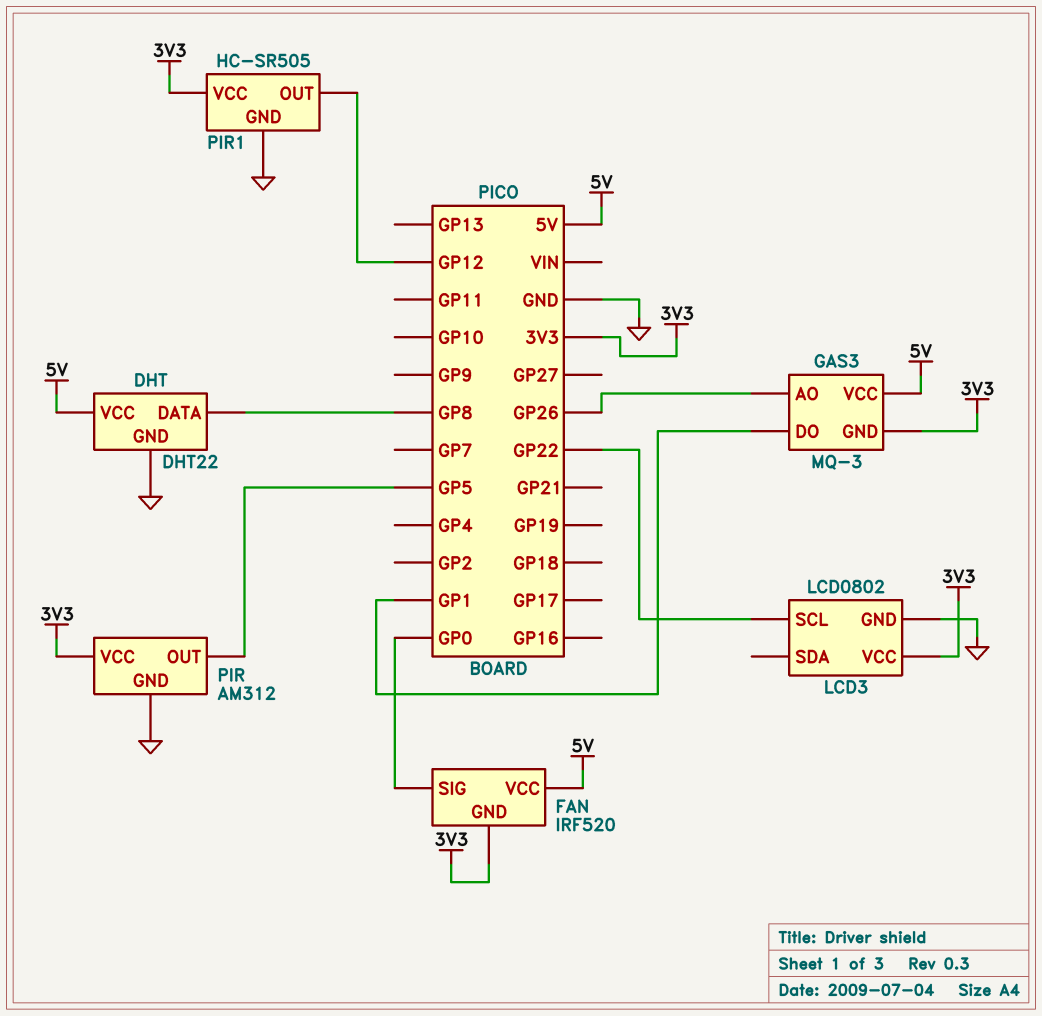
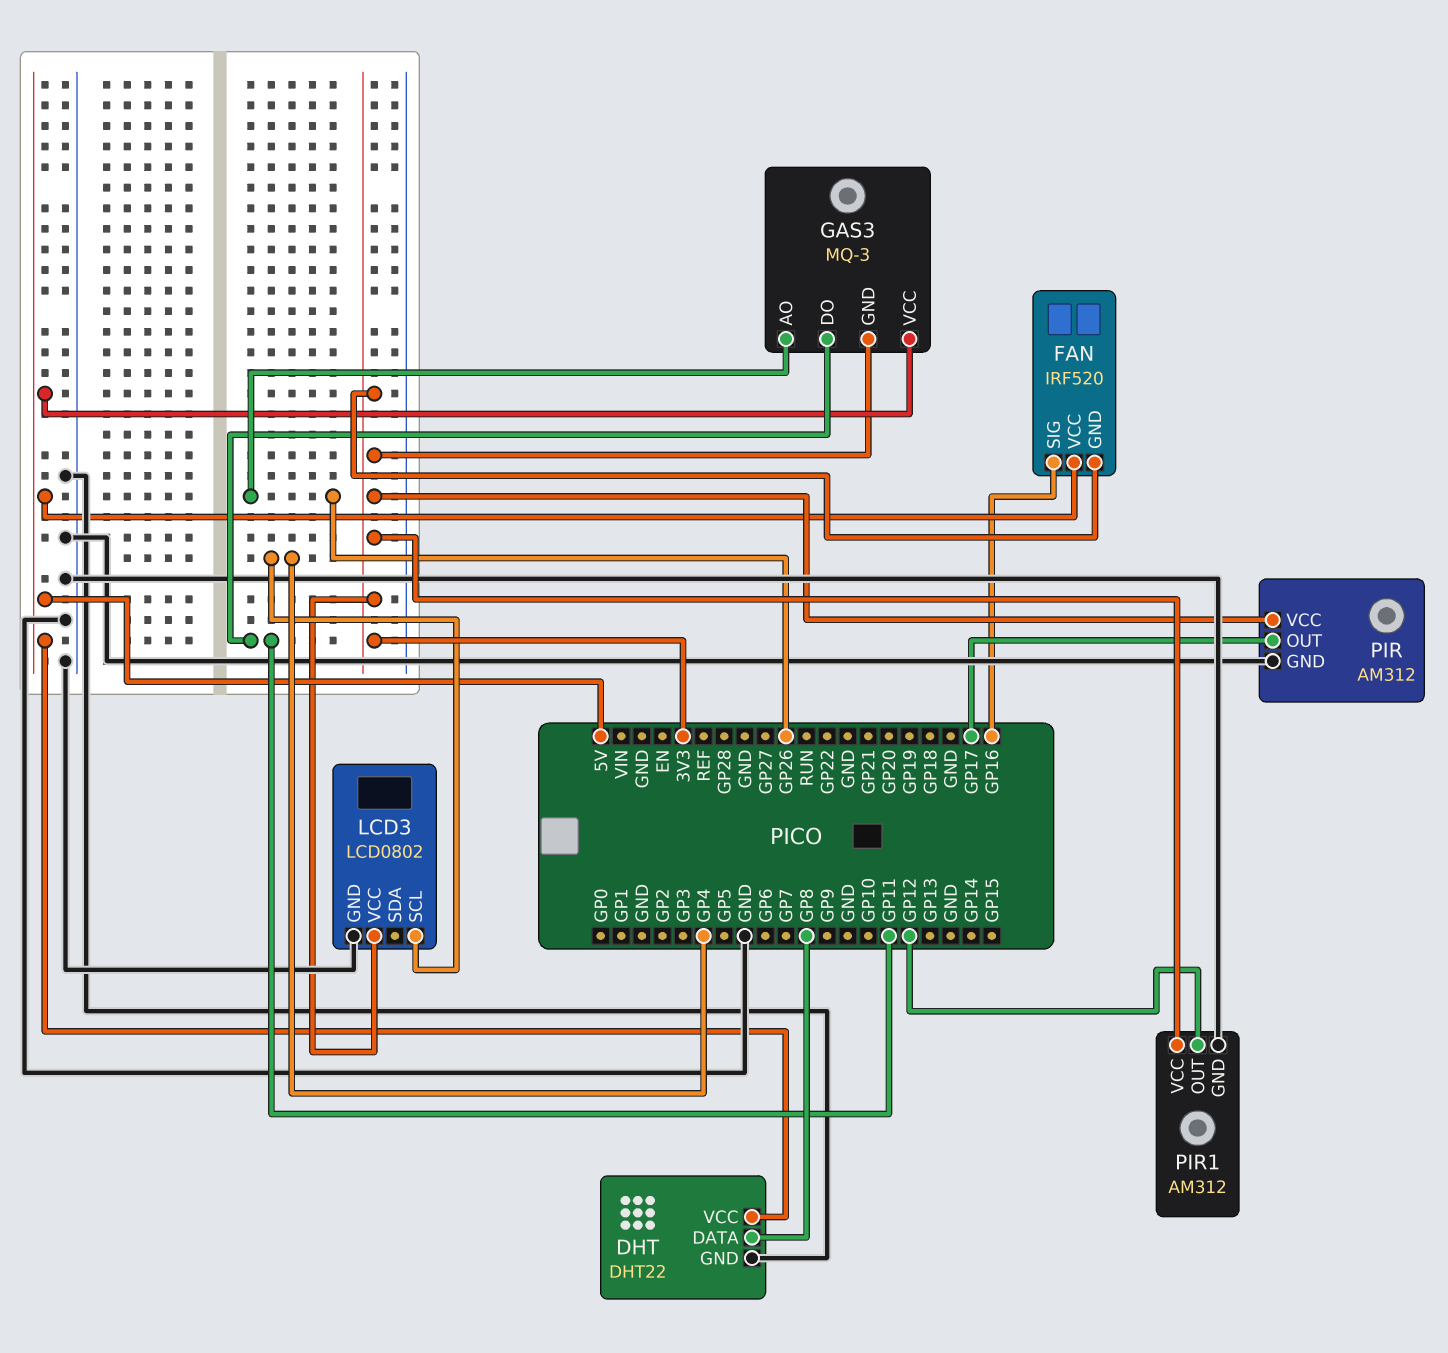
FAN pin SIG: GP0 -> GP16
GAS3 pin DO: GP1 -> GP11
LCD3 pin SCL: GP22 -> GP4
PIR pin OUT: GP5 -> GP17
PIR1: HC-SR505 -> AM312

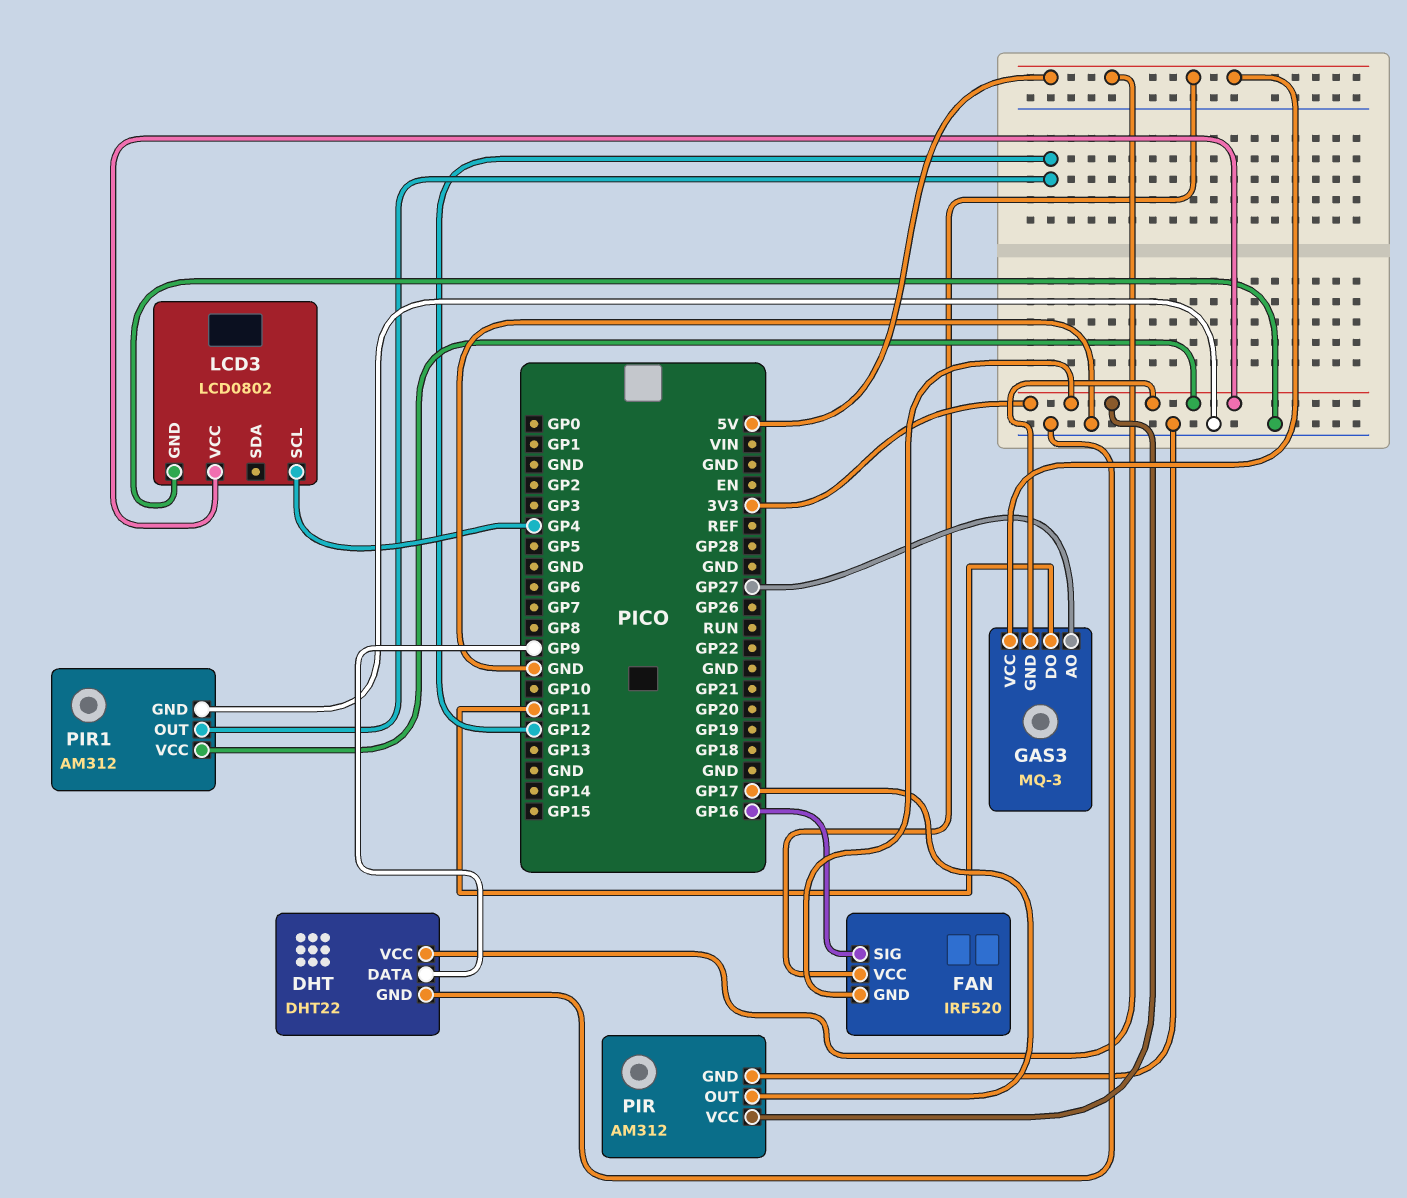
DHT pin DATA: GP8 -> GP9
GAS3 pin AO: GP26 -> GP27

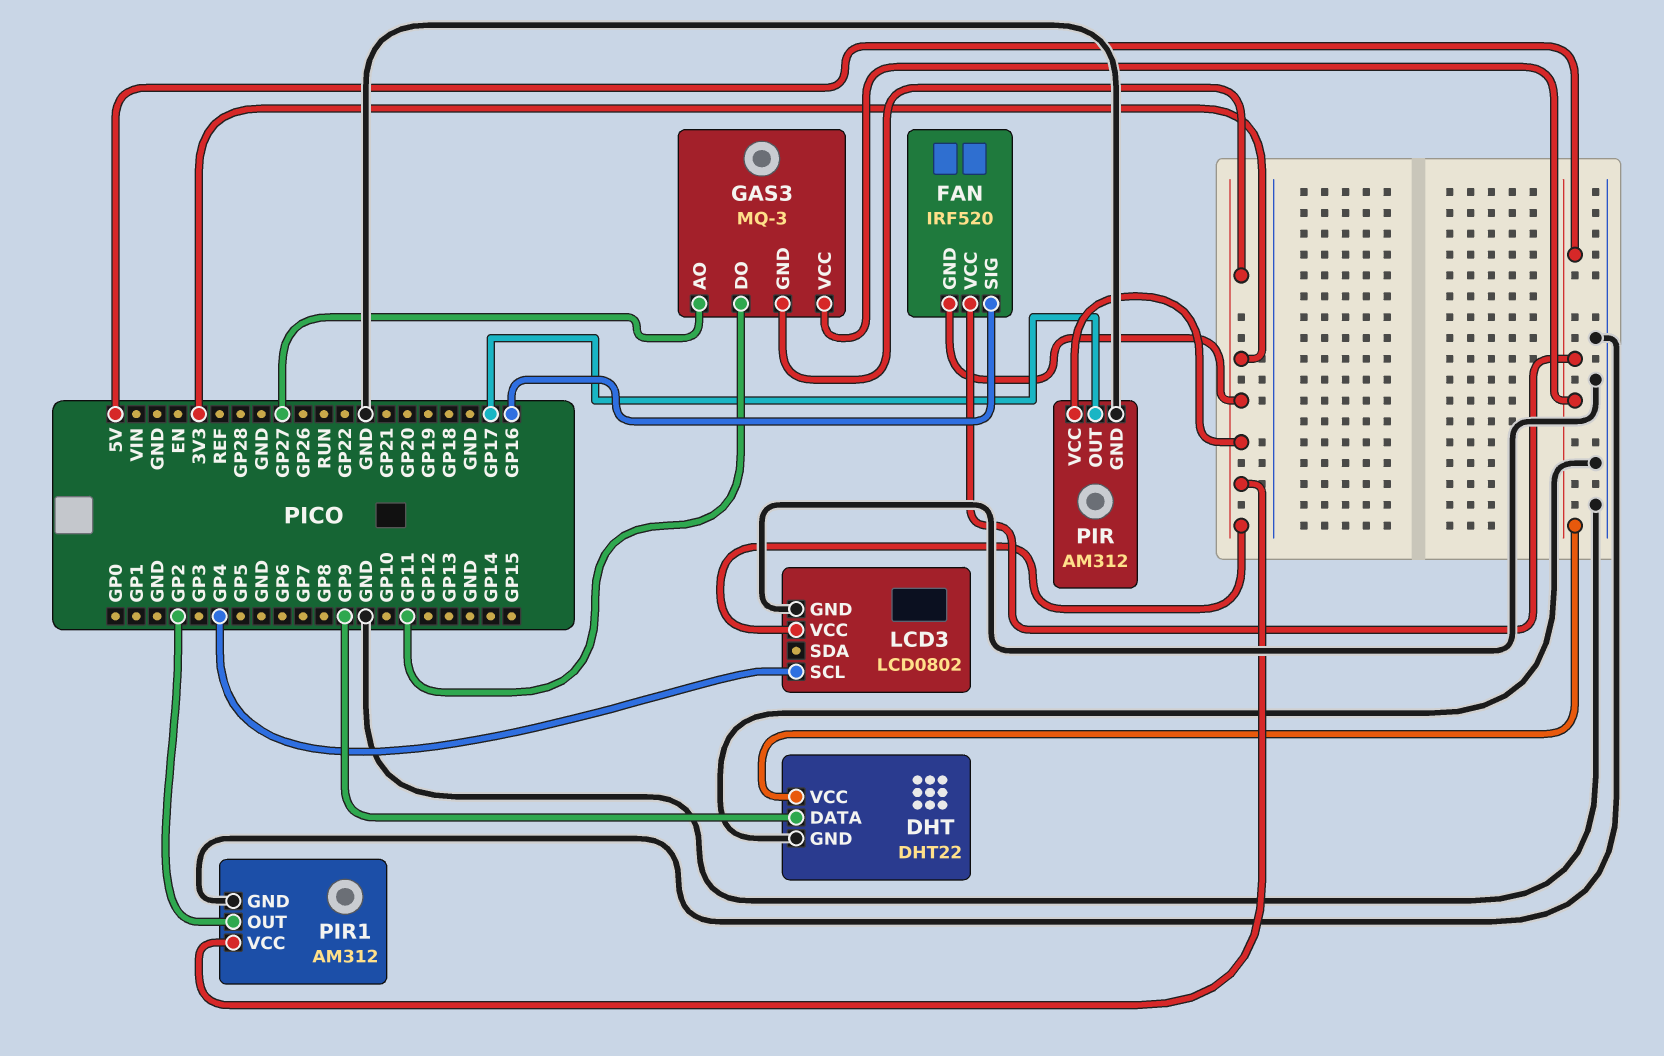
PIR1 pin OUT: GP12 -> GP2

